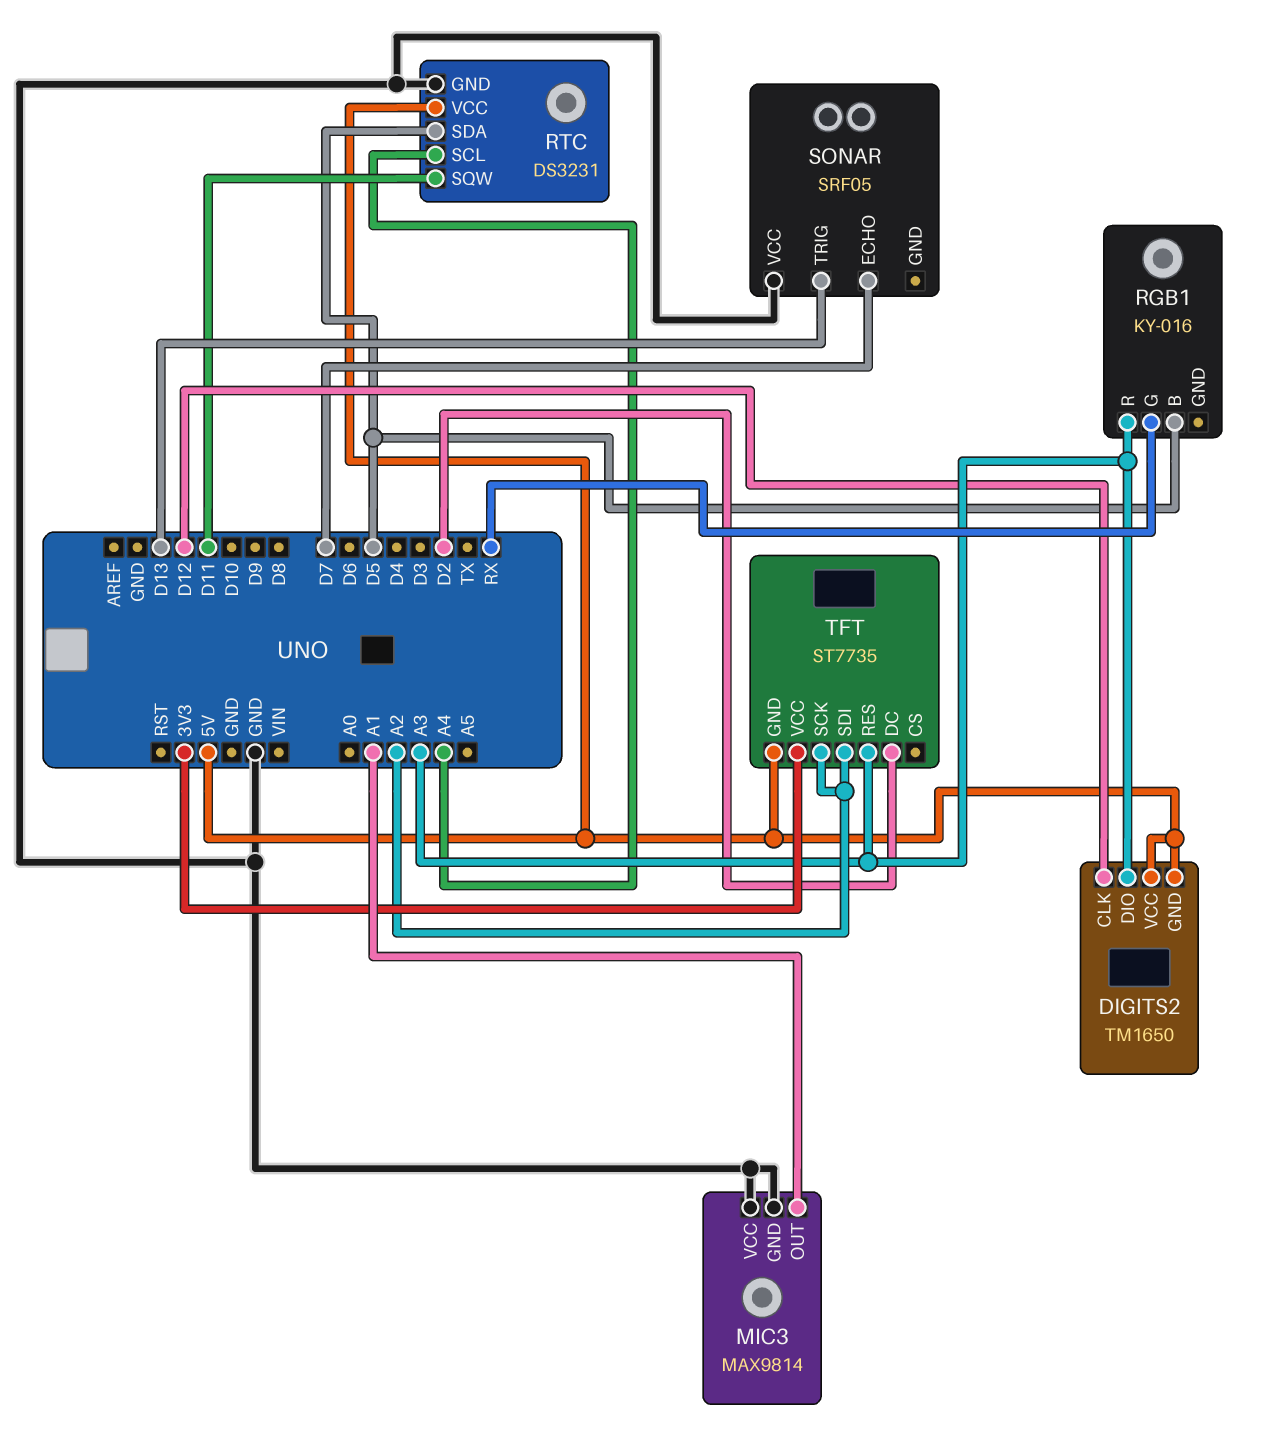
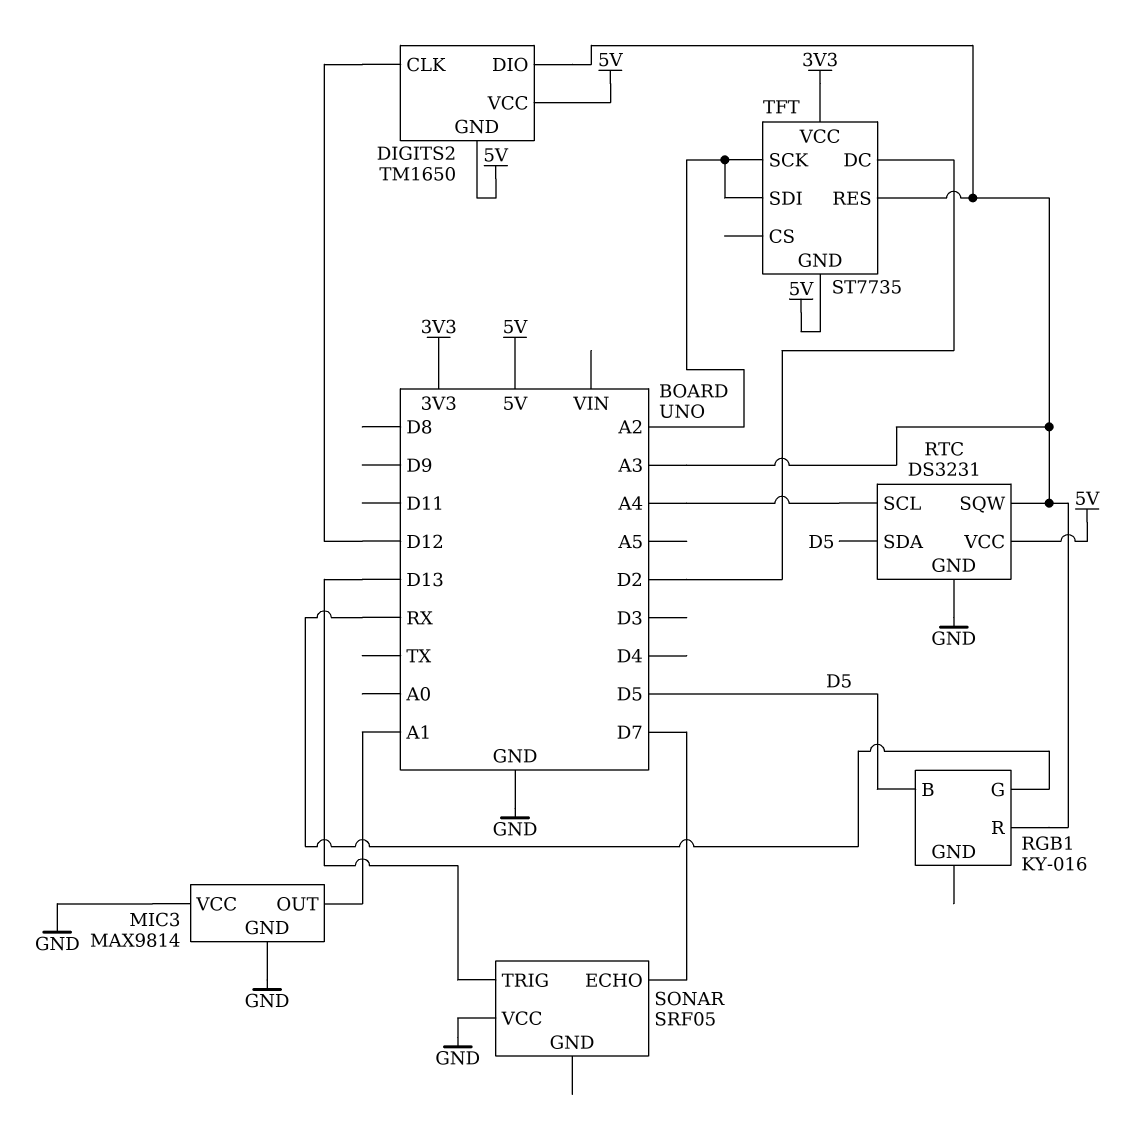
RTC pin SQW: D11 -> A3

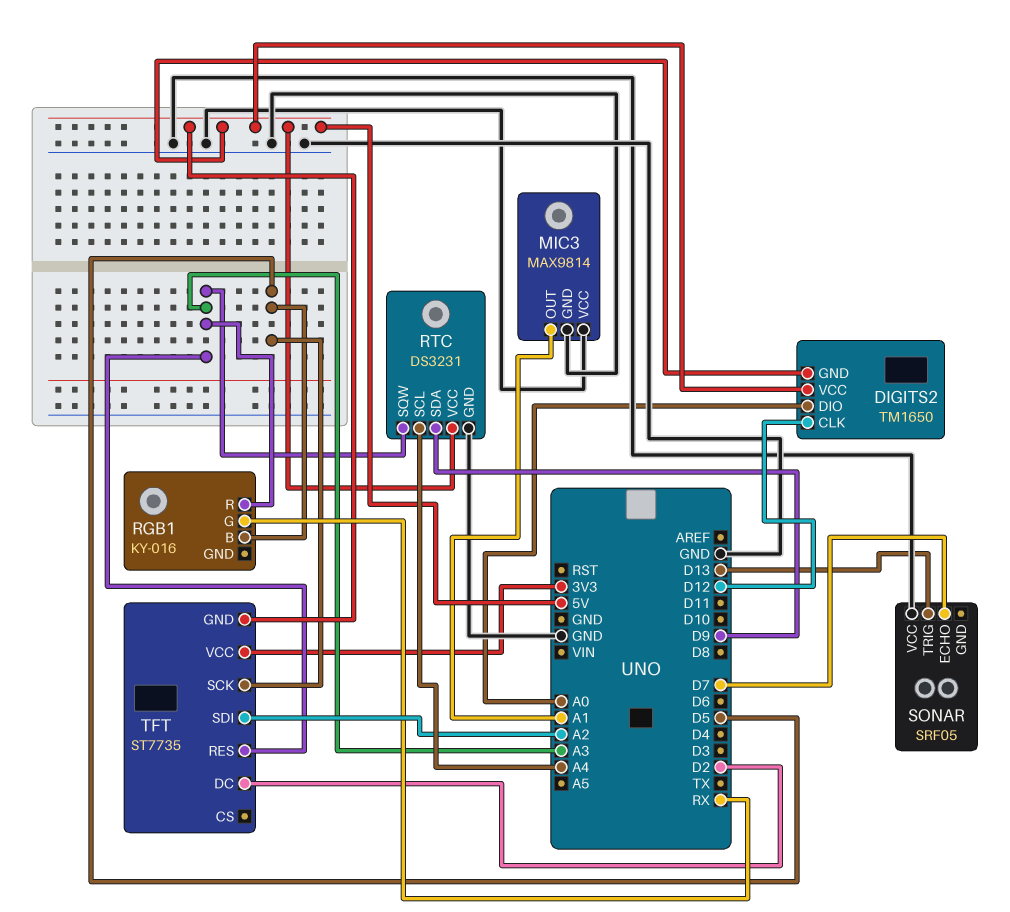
DIGITS2 pin DIO: A3 -> A0
RTC pin SDA: D5 -> D9
TFT pin SCK: A2 -> D5

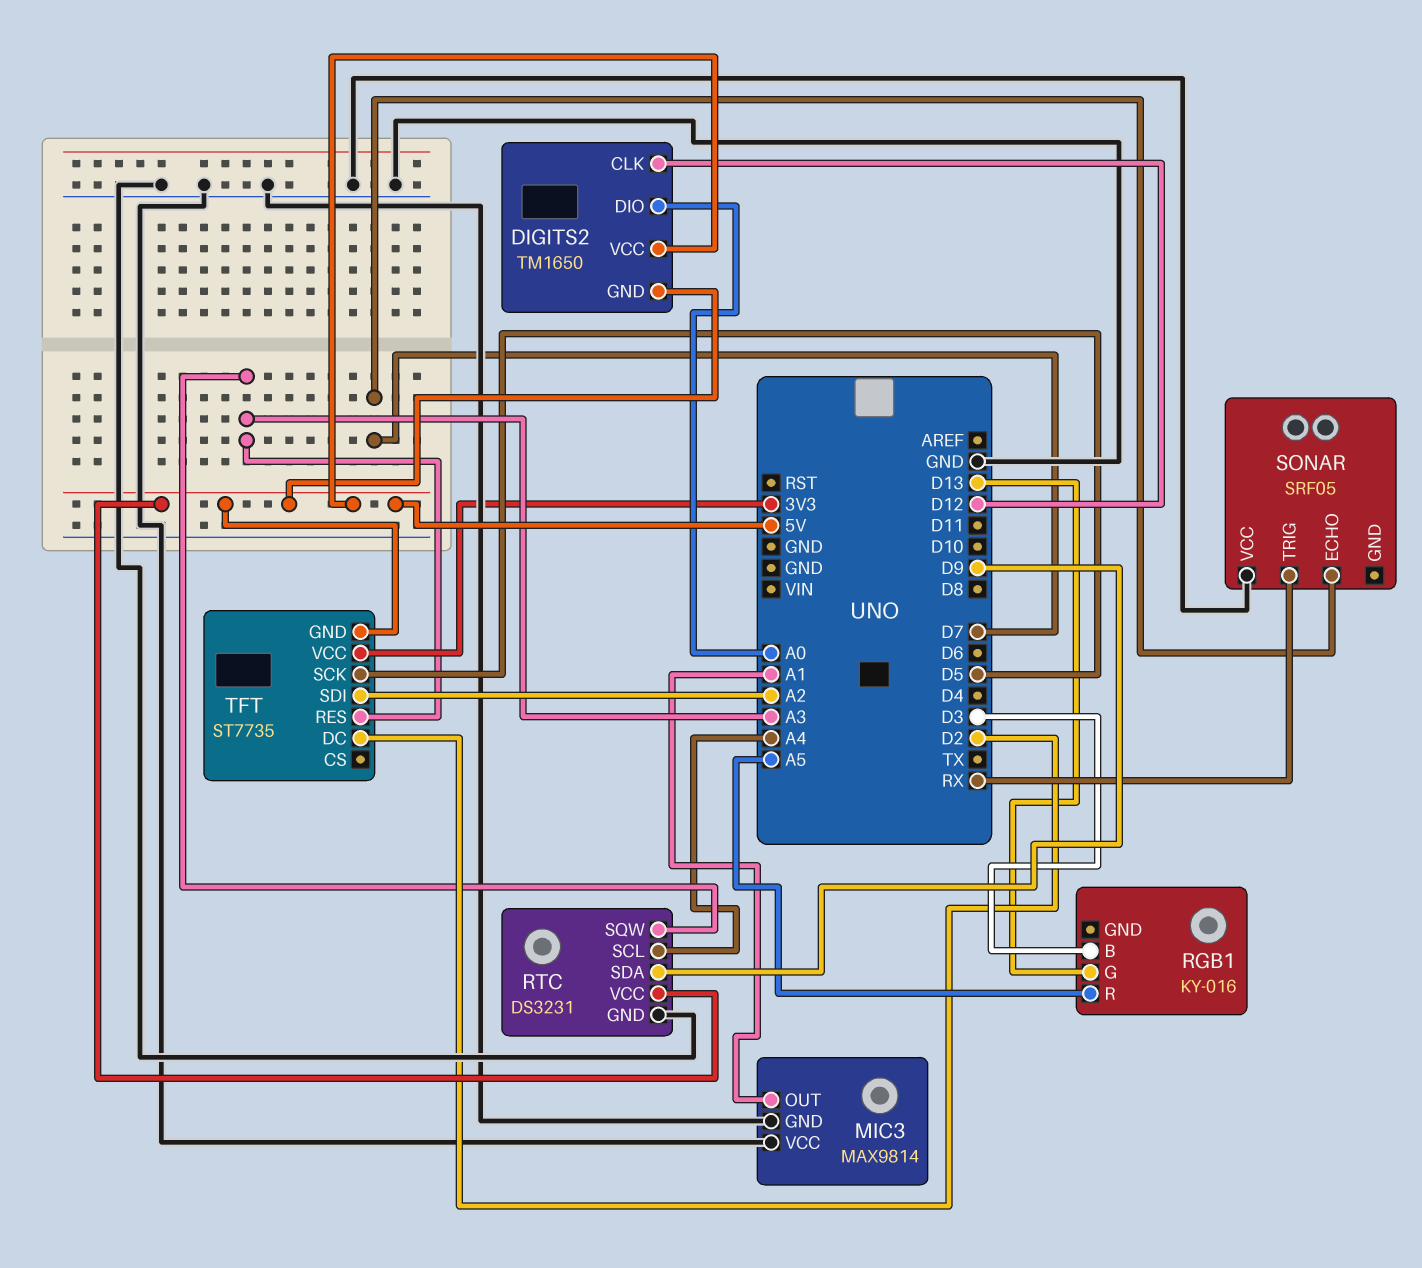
RGB1 pin B: D5 -> D3
RGB1 pin G: RX -> D13
RGB1 pin R: A3 -> A5
SONAR pin TRIG: D13 -> RX

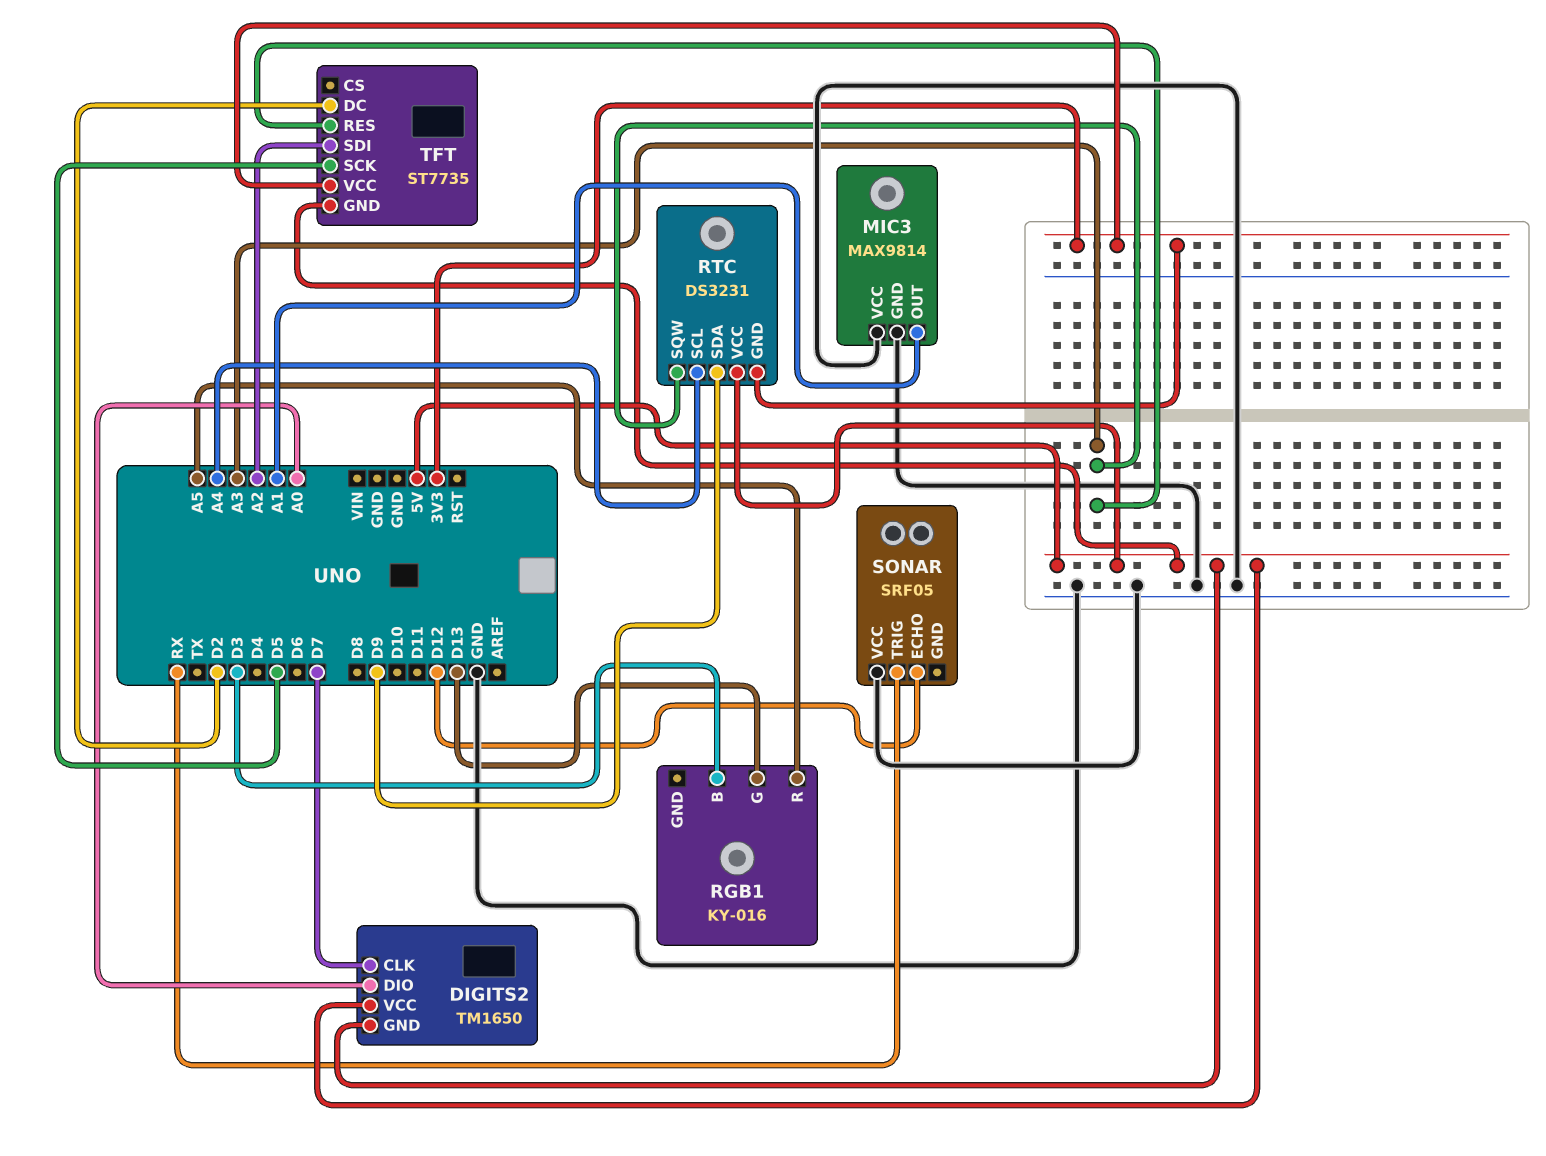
DIGITS2 pin CLK: D12 -> D7
RTC pin GND: GND -> 3V3
SONAR pin ECHO: D7 -> D12

